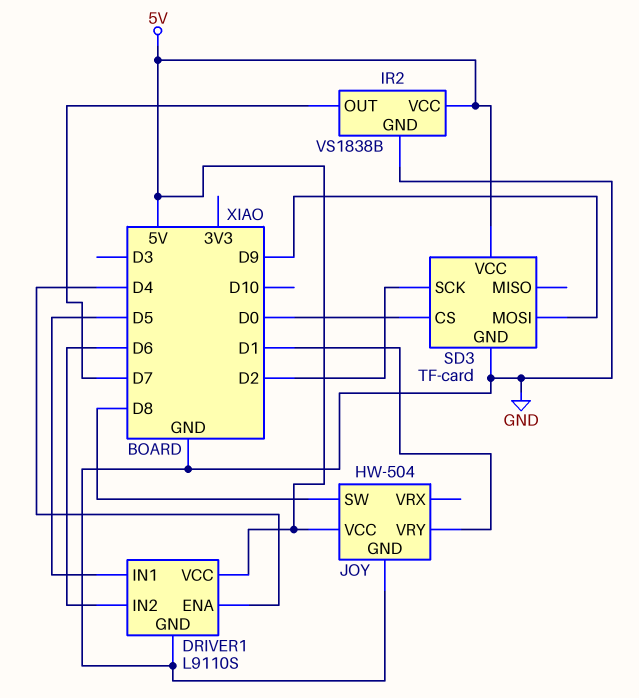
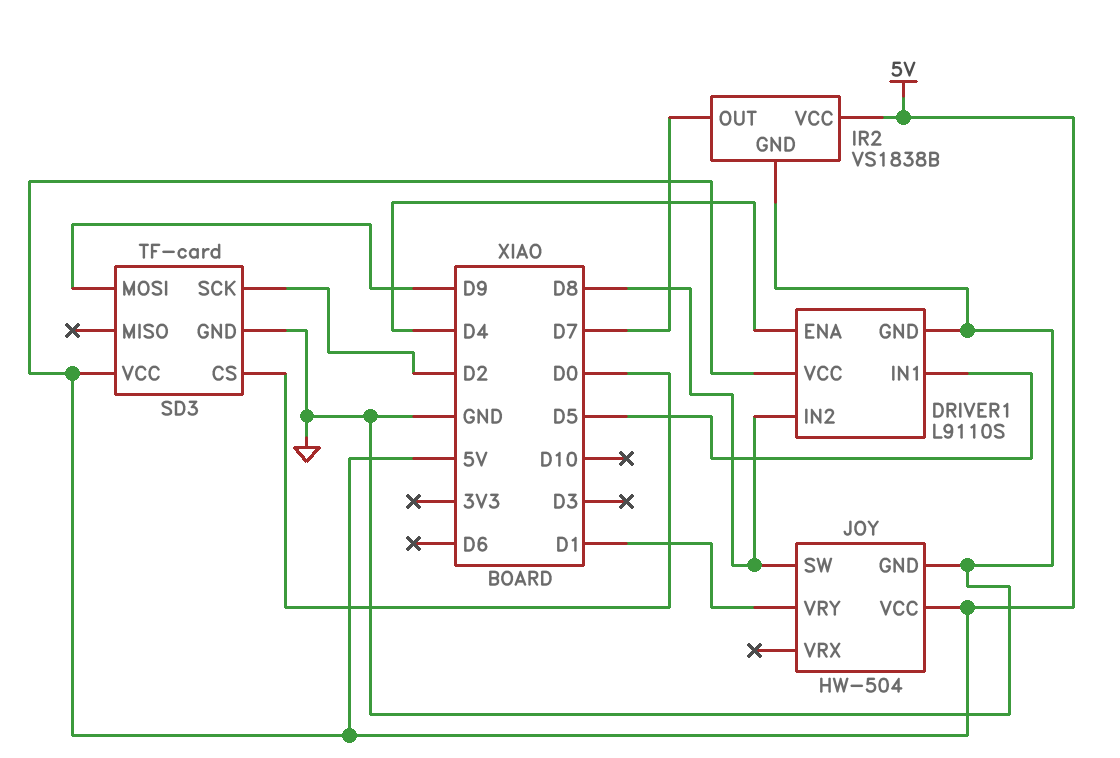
DRIVER1 pin IN2: D6 -> D8

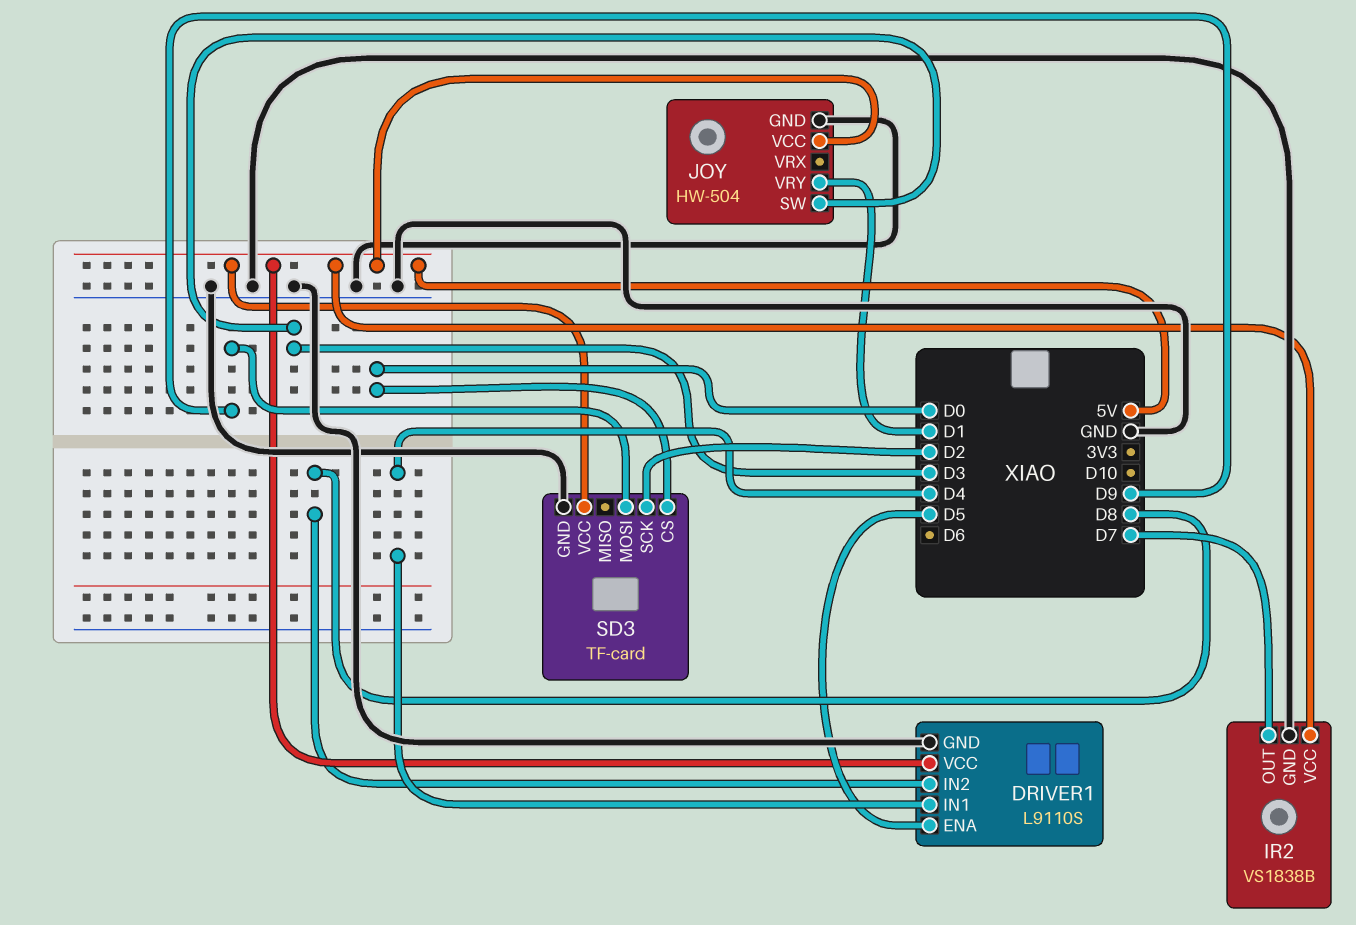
DRIVER1 pin ENA: D4 -> D5
DRIVER1 pin IN1: D5 -> D4
JOY pin SW: D8 -> D3

